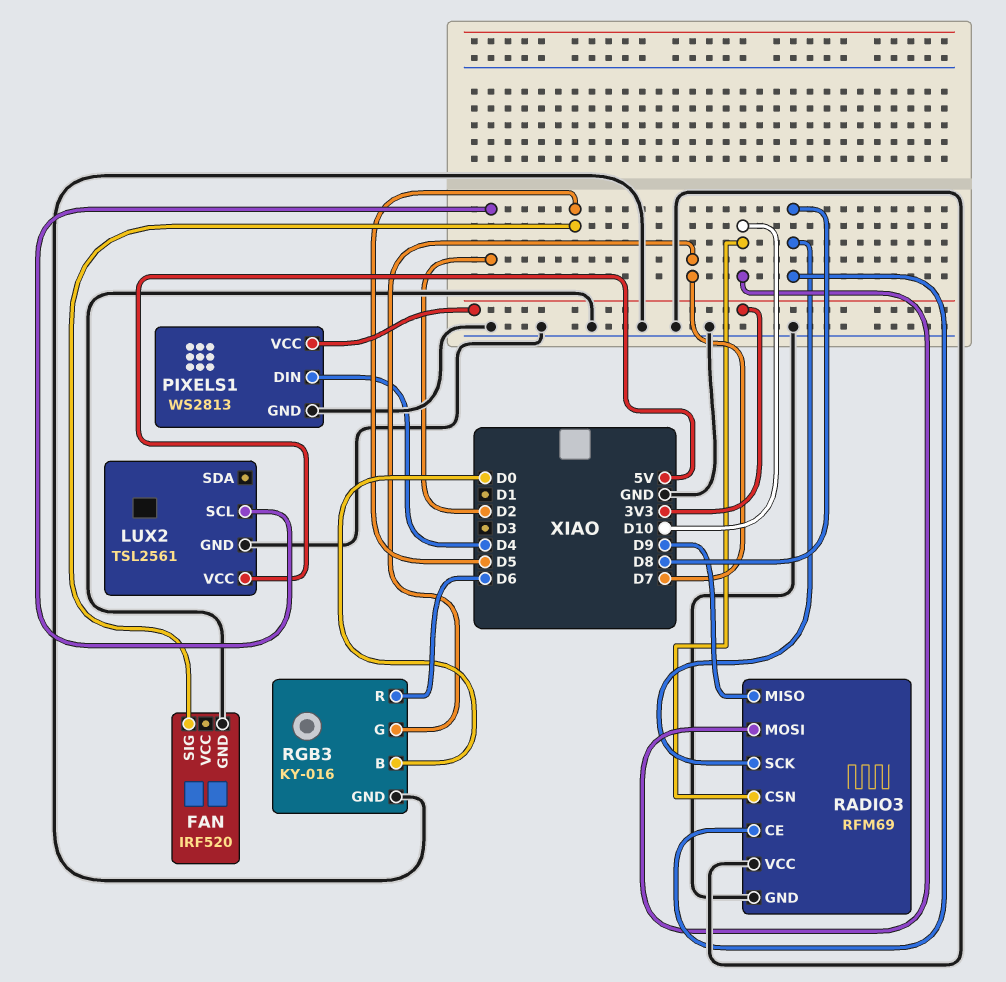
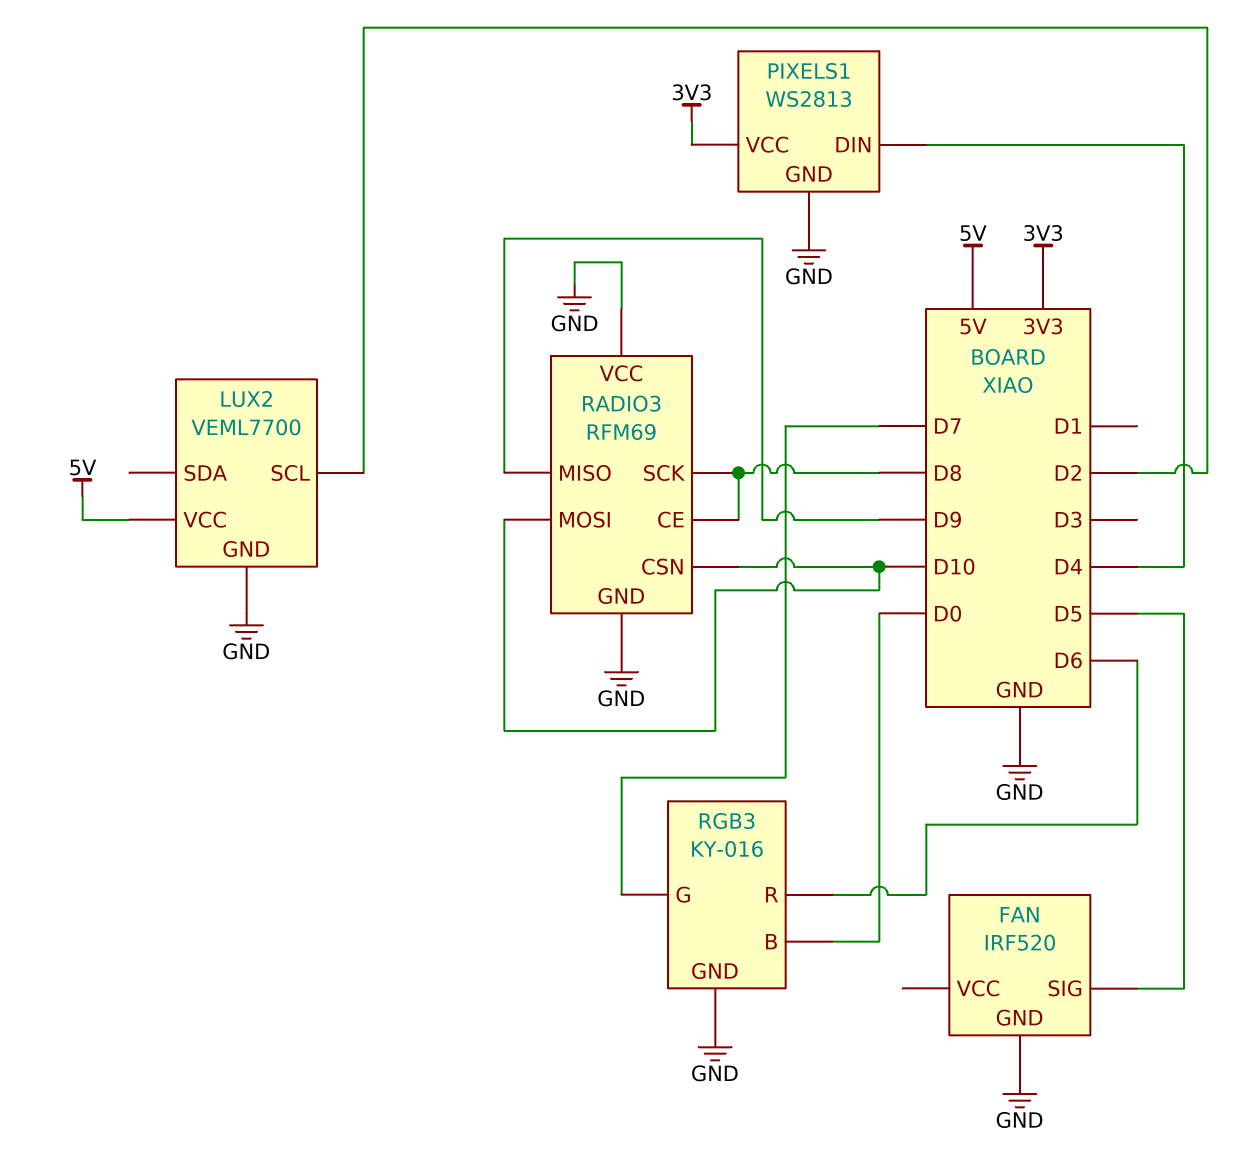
LUX2: TSL2561 -> VEML7700

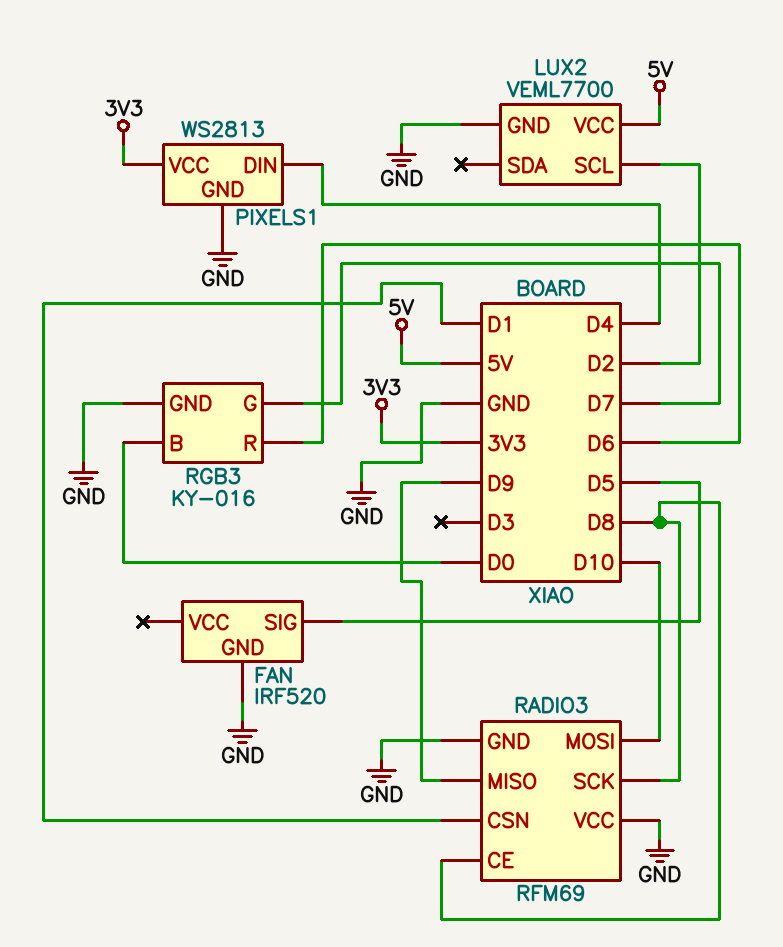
RADIO3 pin CSN: D10 -> D1

